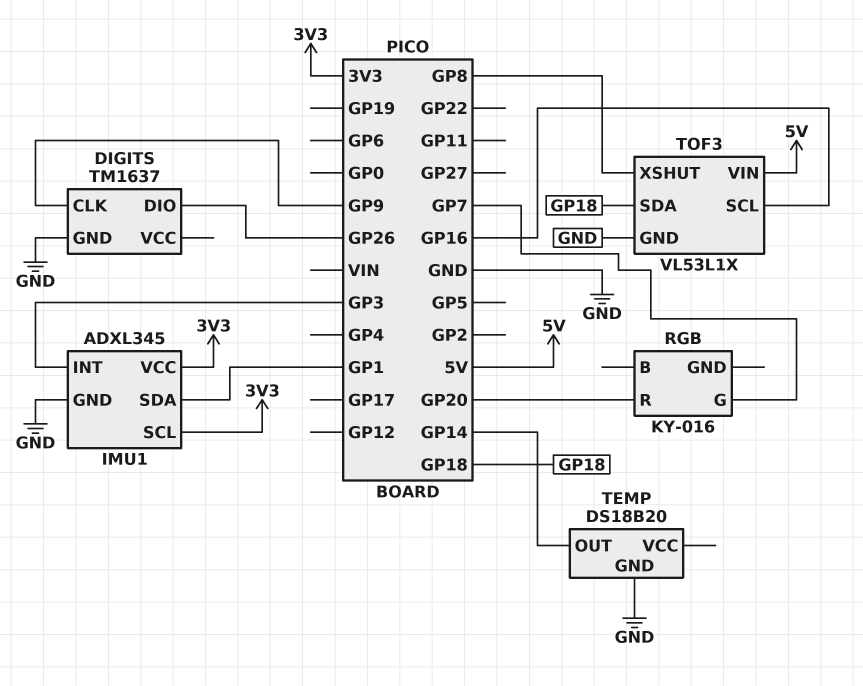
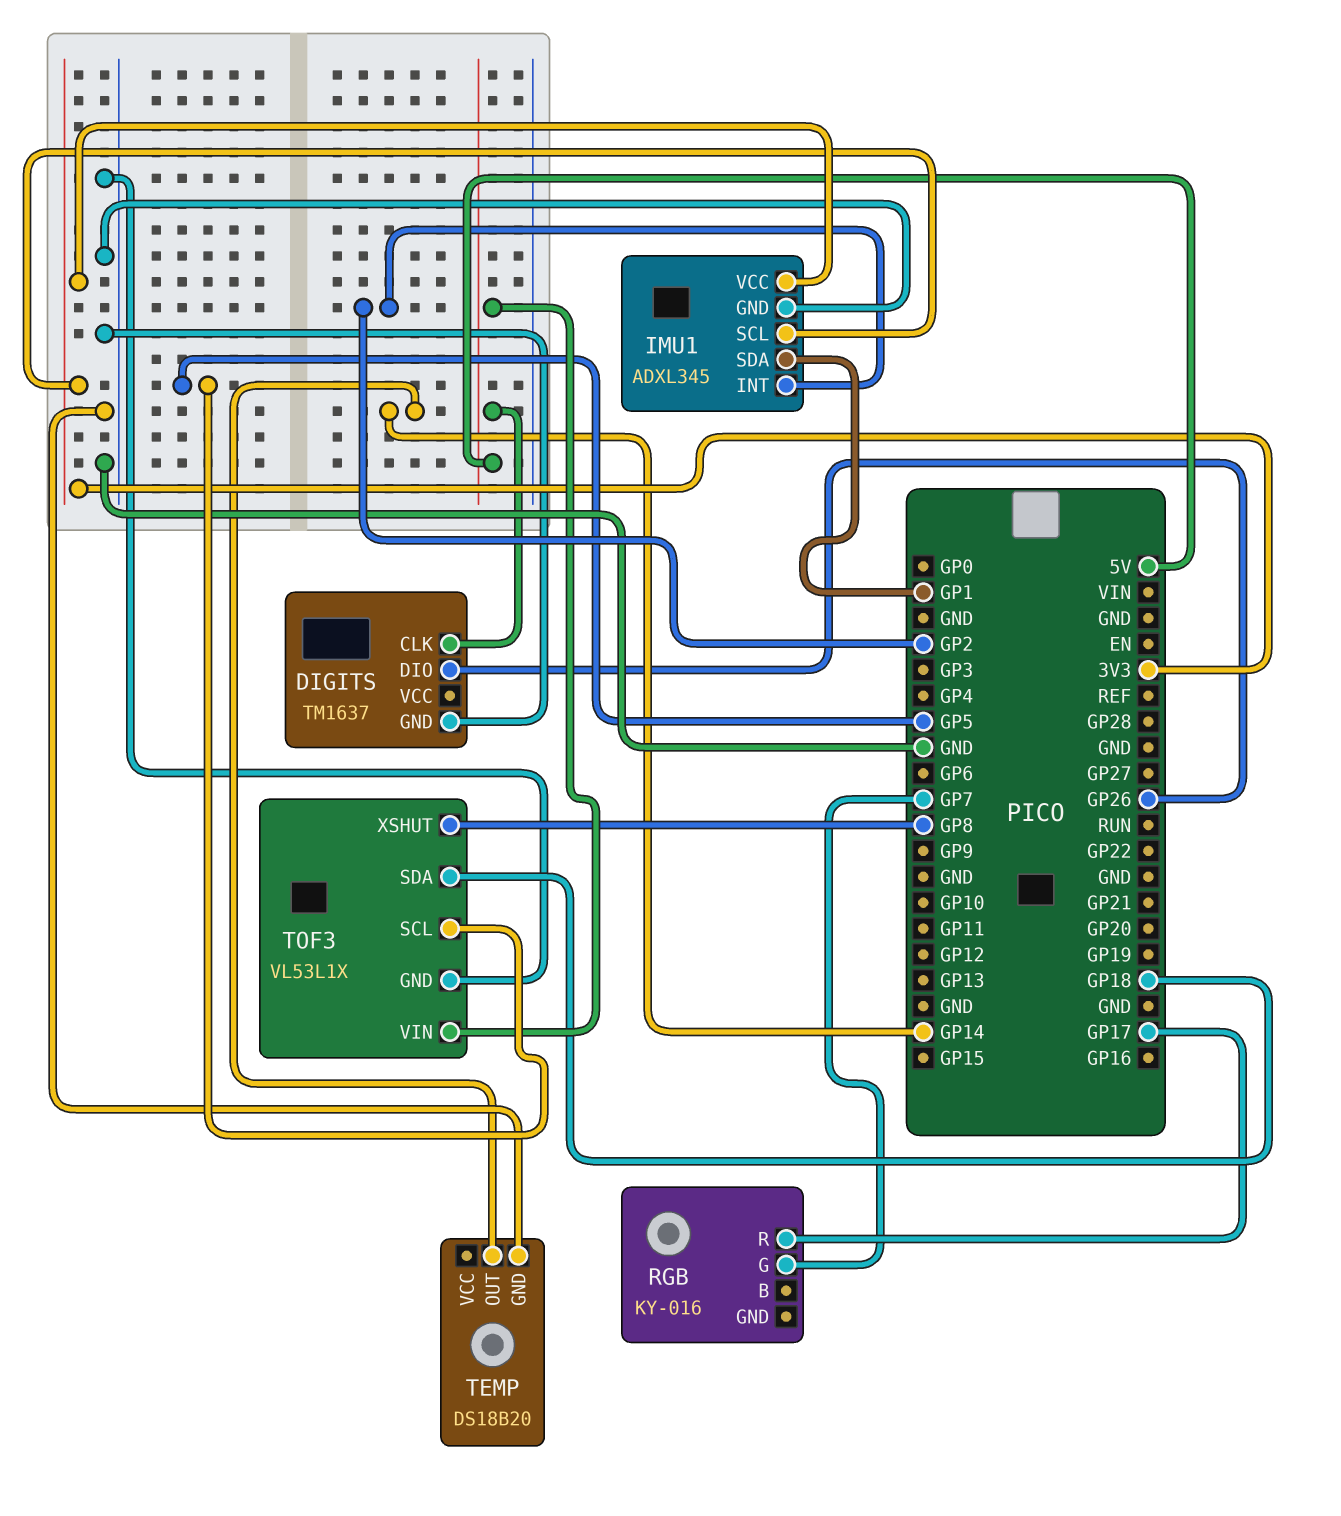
DIGITS pin CLK: GP9 -> 5V
IMU1 pin INT: GP3 -> GP2
RGB pin R: GP20 -> GP17
TOF3 pin SCL: GP16 -> GP5

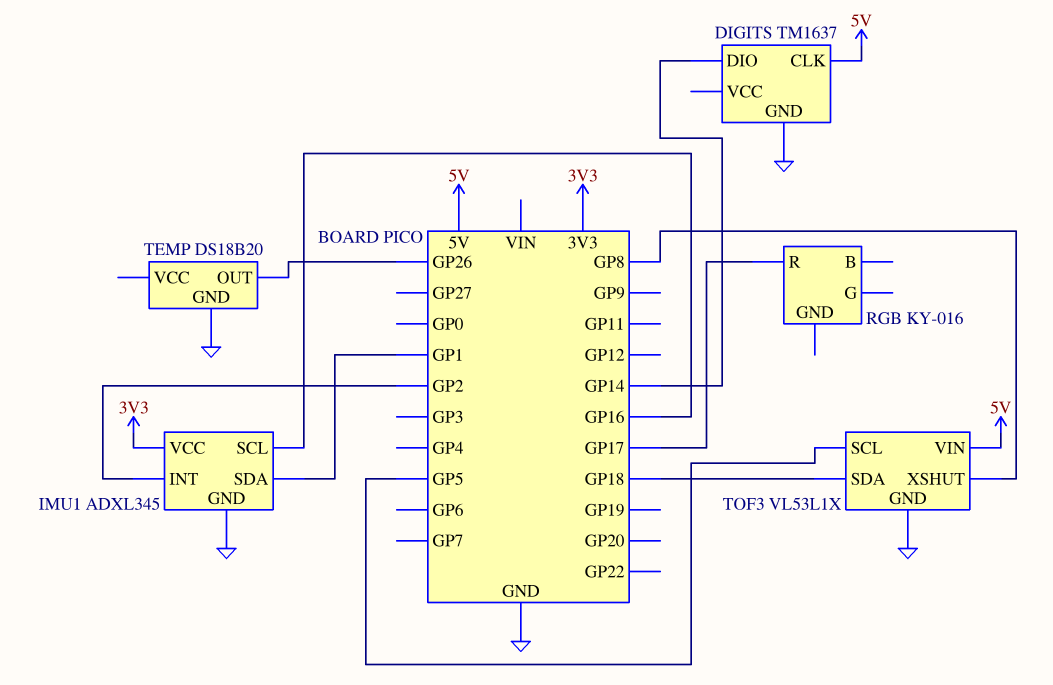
DIGITS pin DIO: GP26 -> GP14
IMU1 pin SCL: 3V3 -> GP16
RGB pin G: GP7 -> none
TEMP pin OUT: GP14 -> GP26

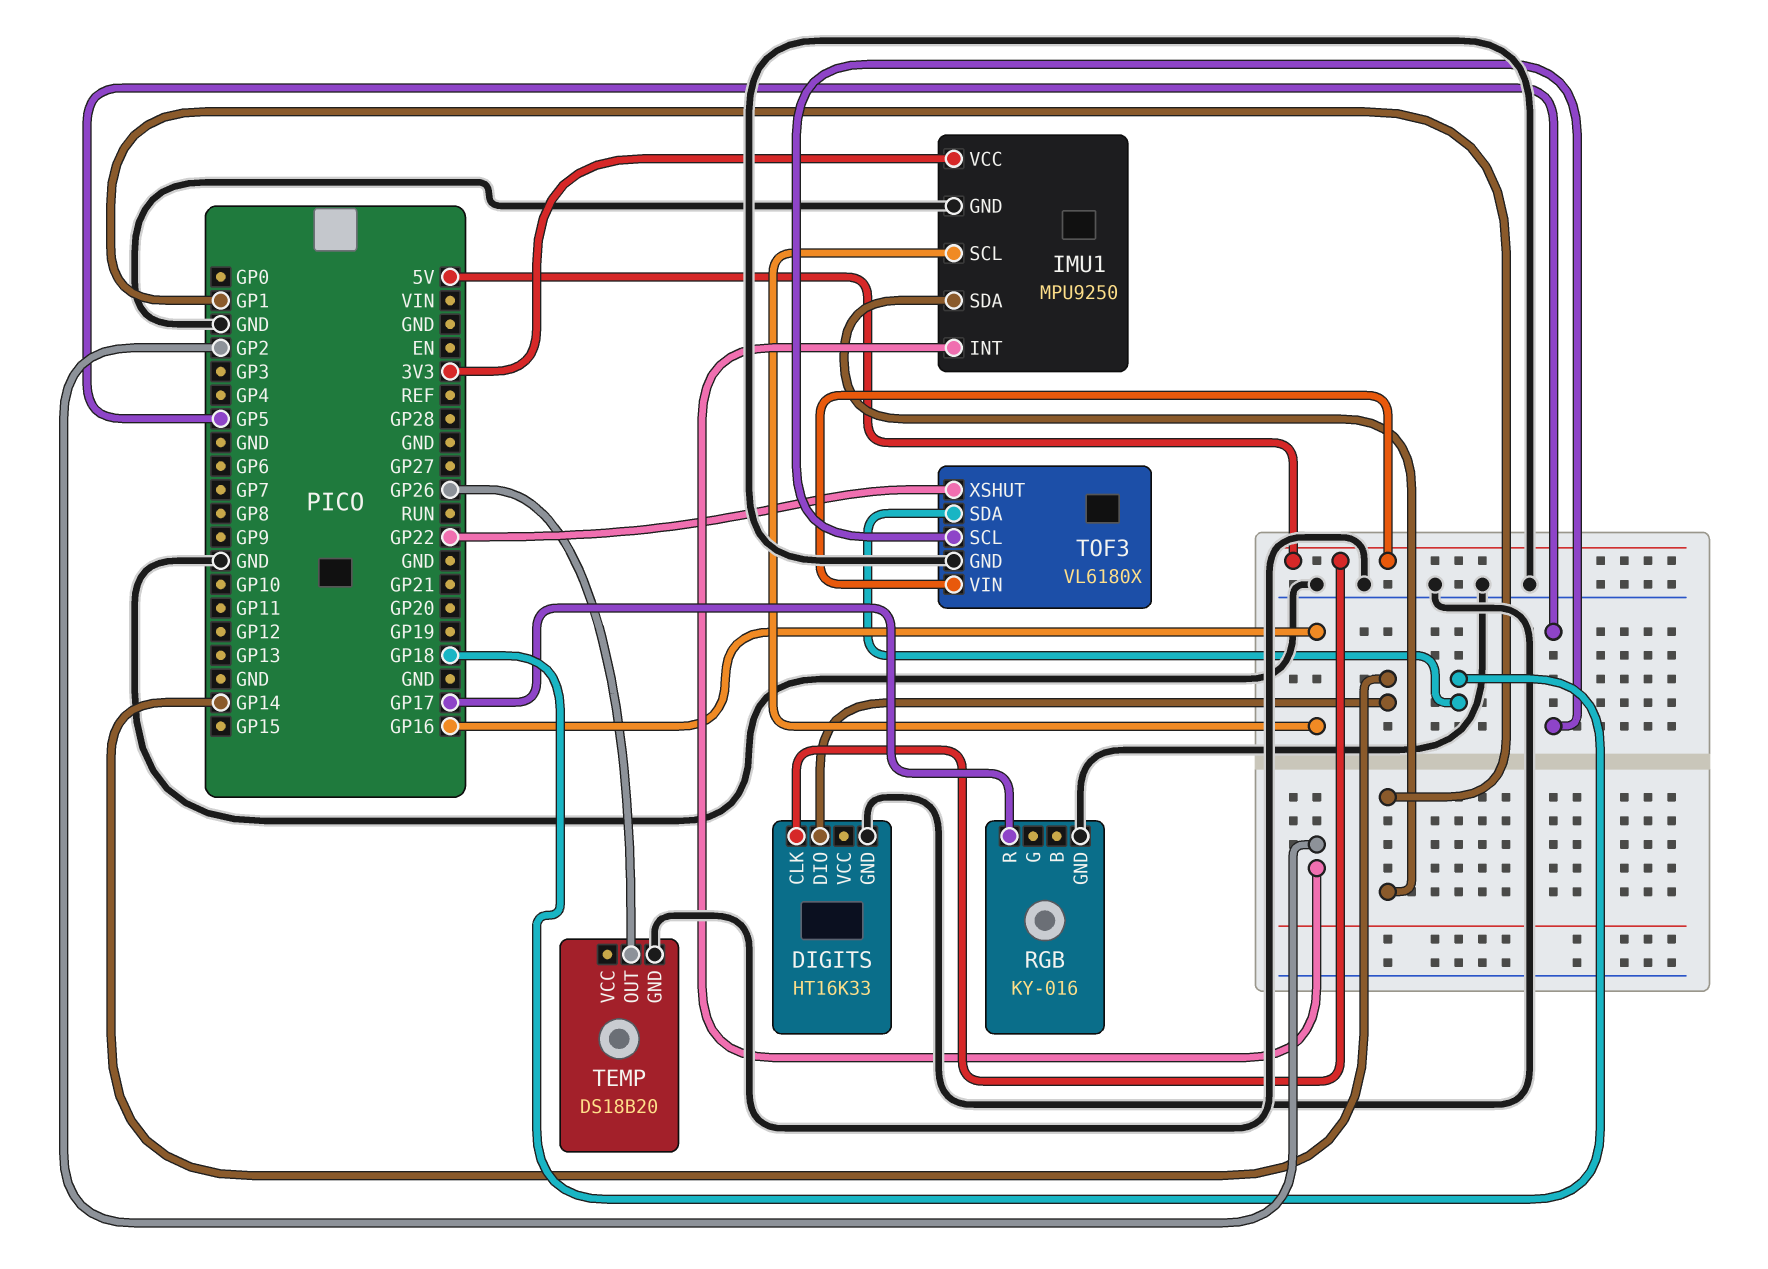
DIGITS: TM1637 -> HT16K33
IMU1: ADXL345 -> MPU9250
RGB pin GND: none -> GND
TOF3: VL53L1X -> VL6180X
TOF3 pin XSHUT: GP8 -> GP22

